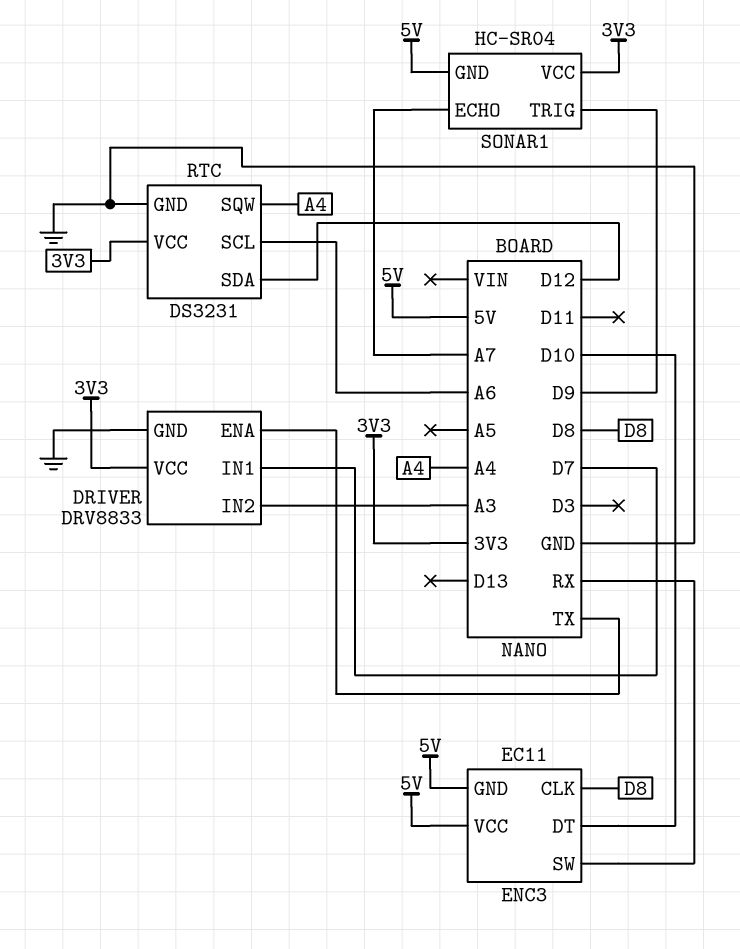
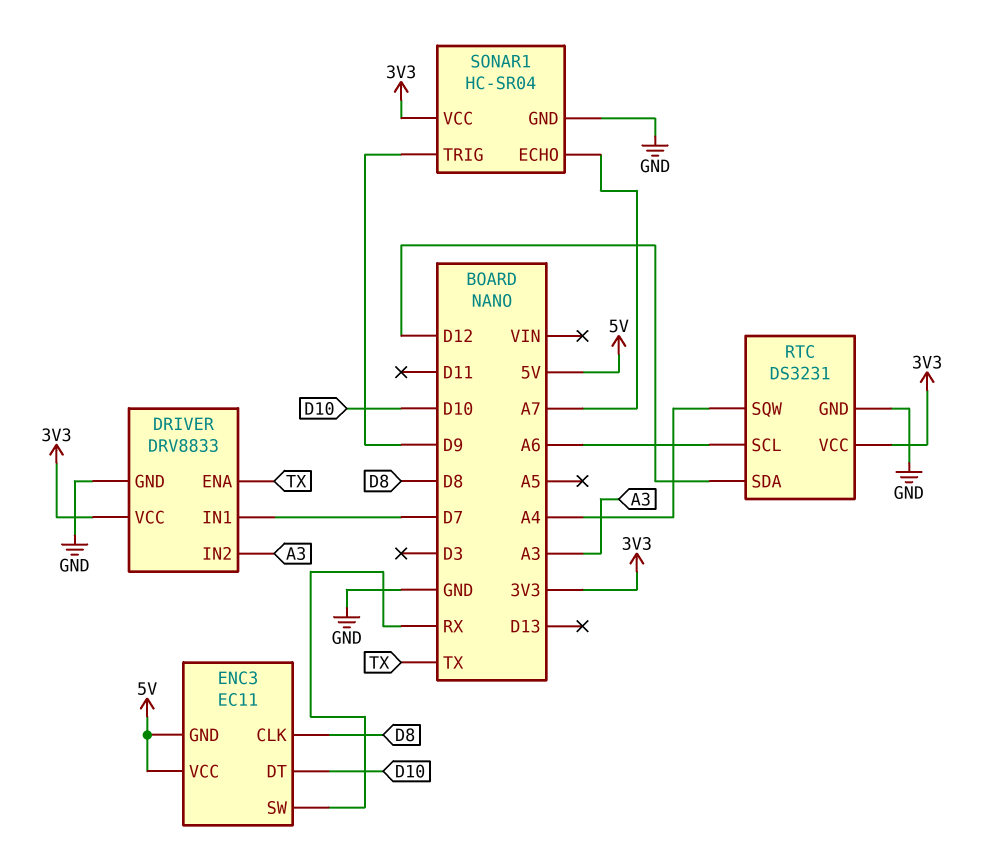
SONAR1 pin GND: 5V -> GND

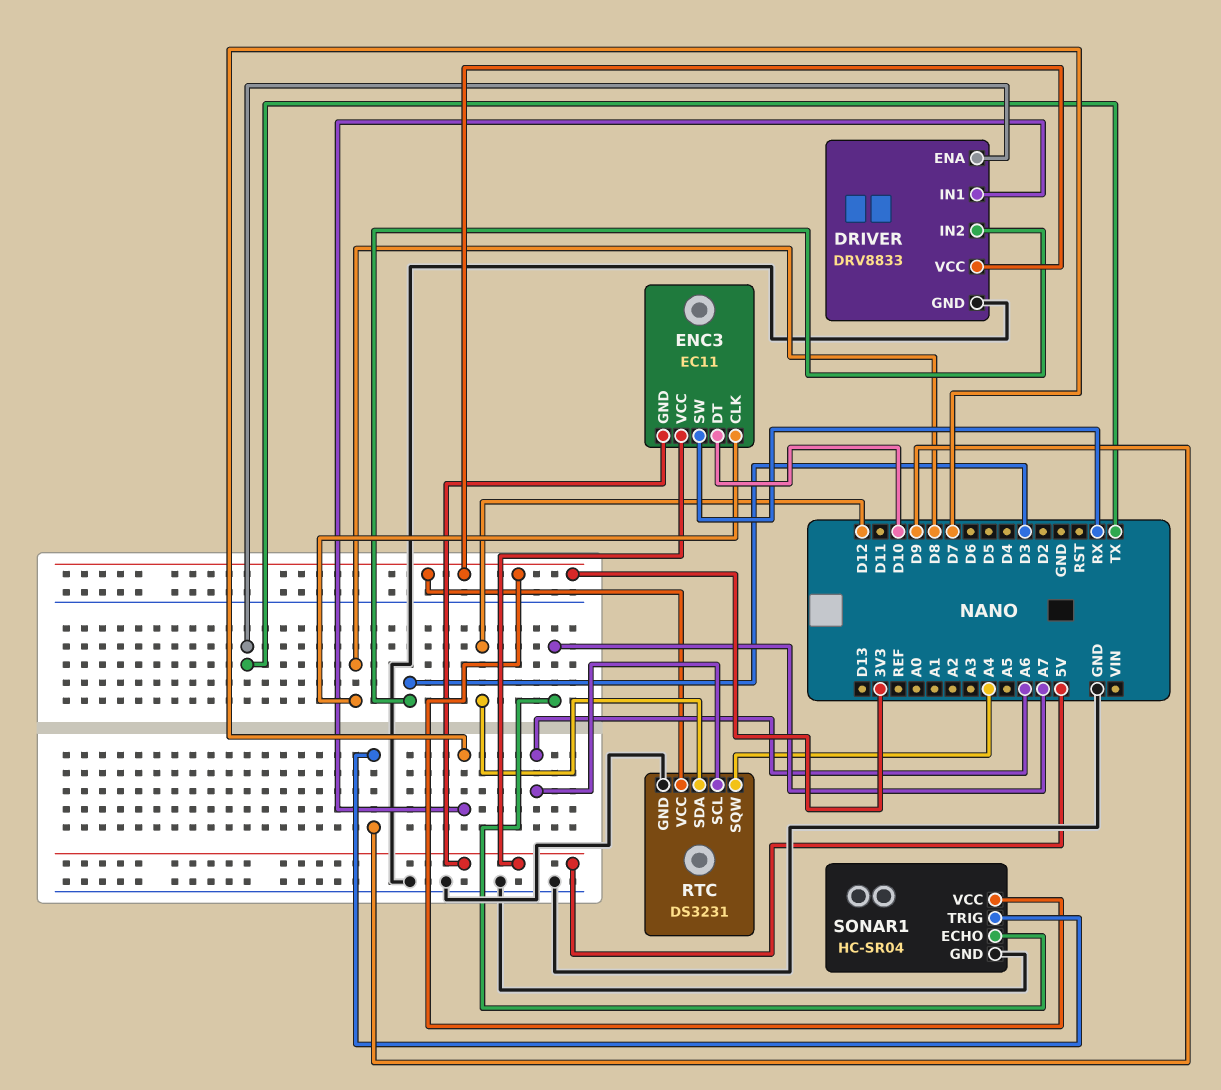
DRIVER pin IN2: A3 -> D3

